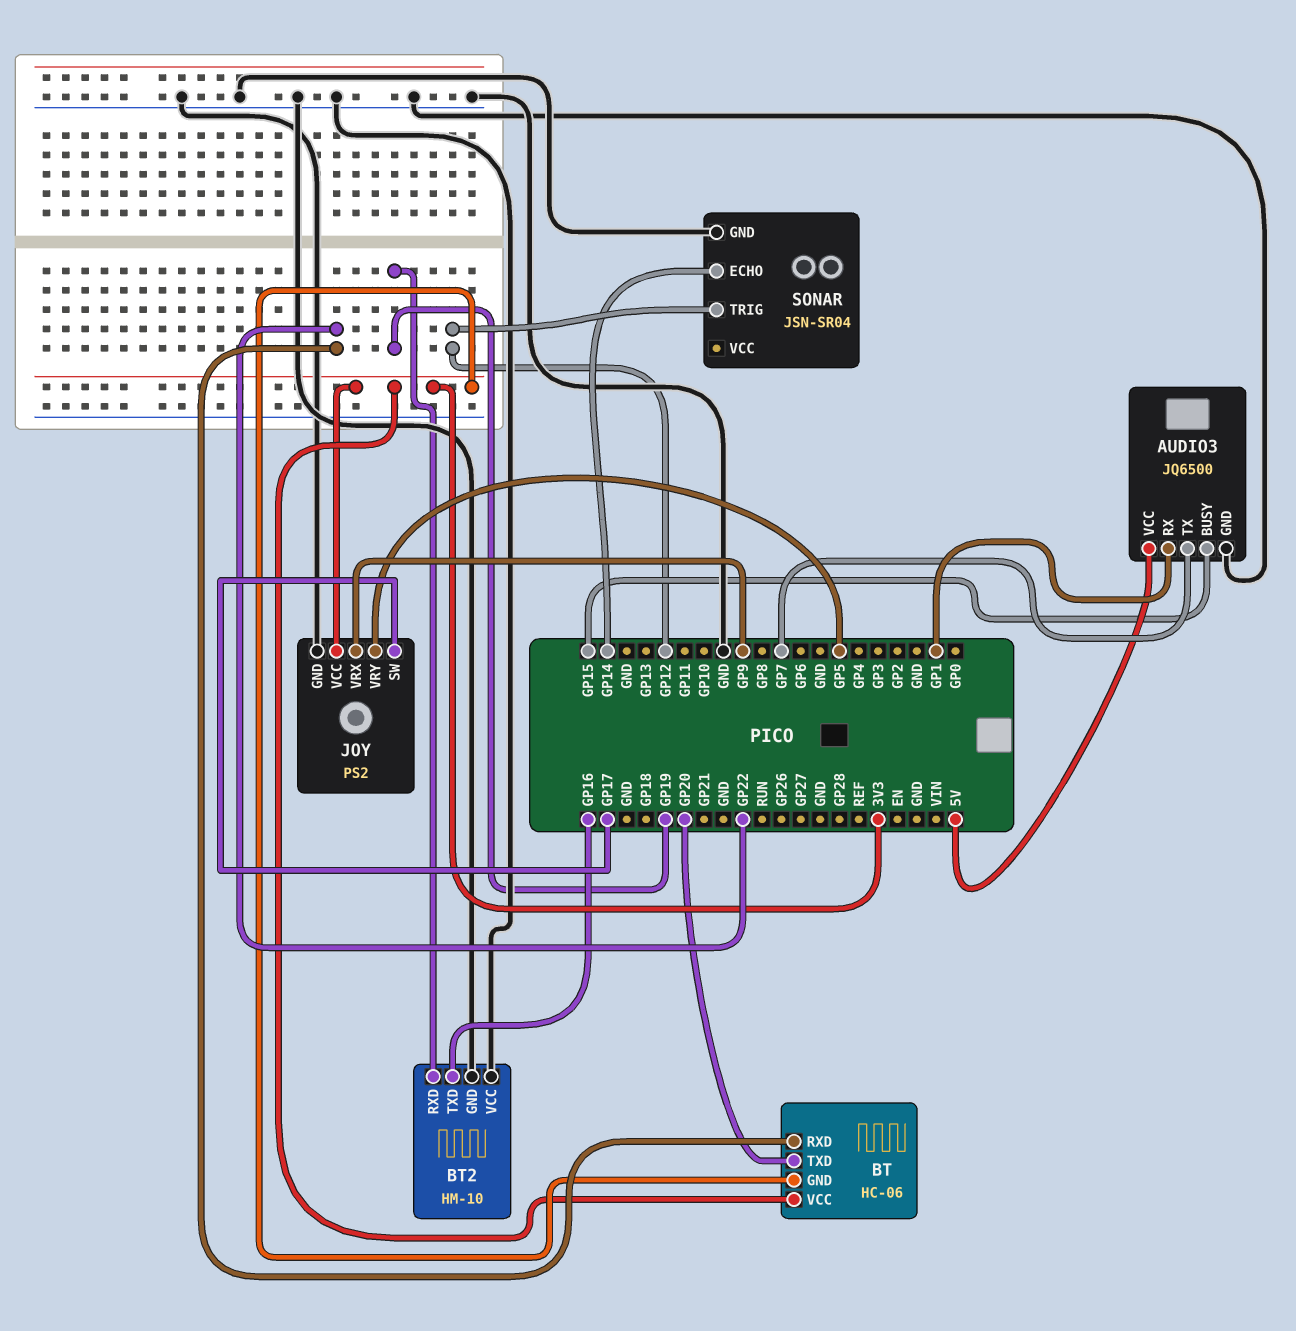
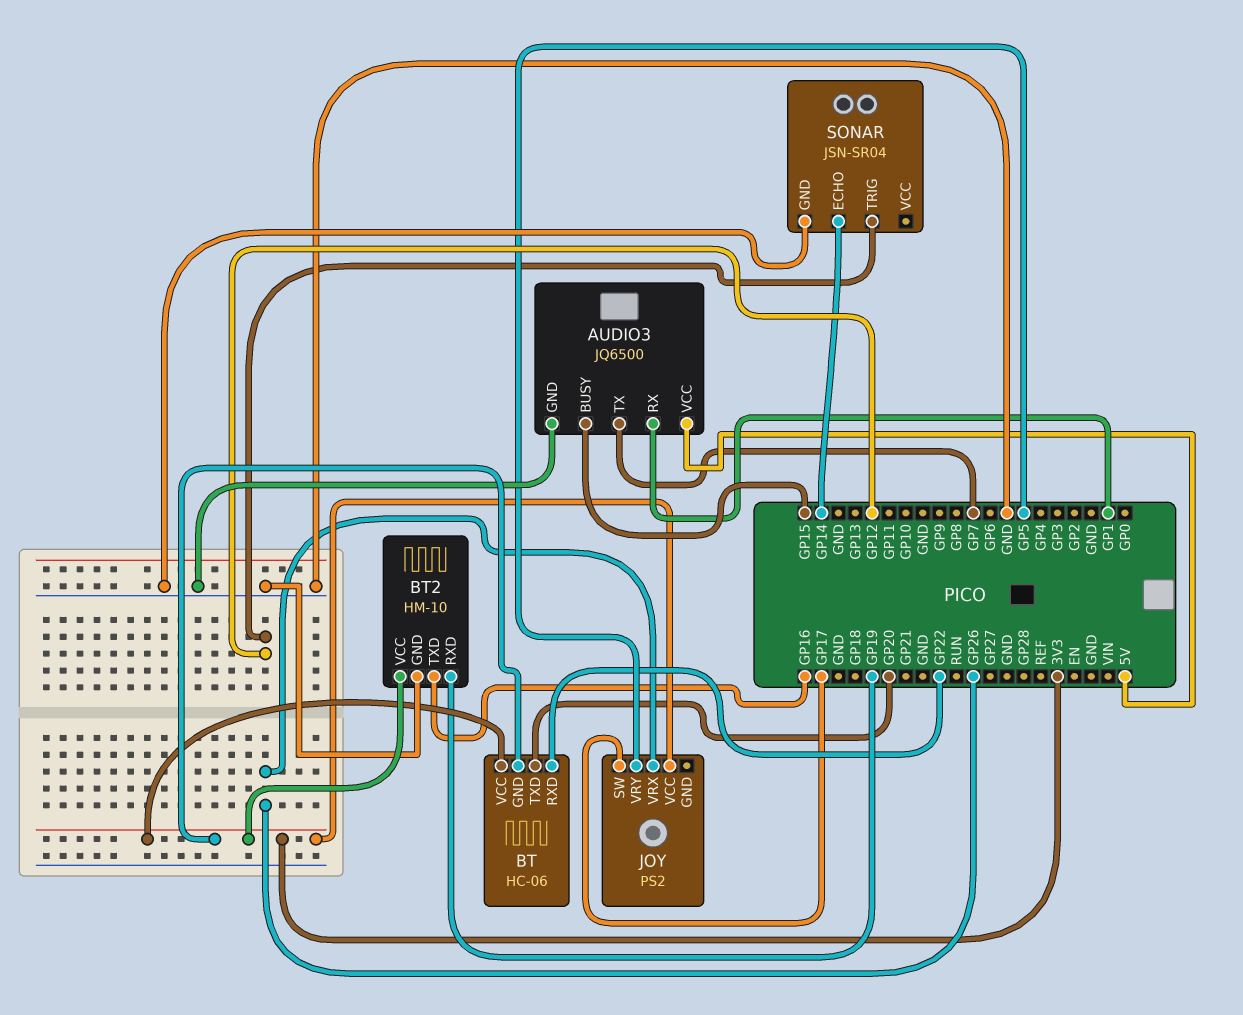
BT2 pin VCC: GND -> 3V3
JOY pin GND: GND -> none
JOY pin VRX: GP9 -> GP26

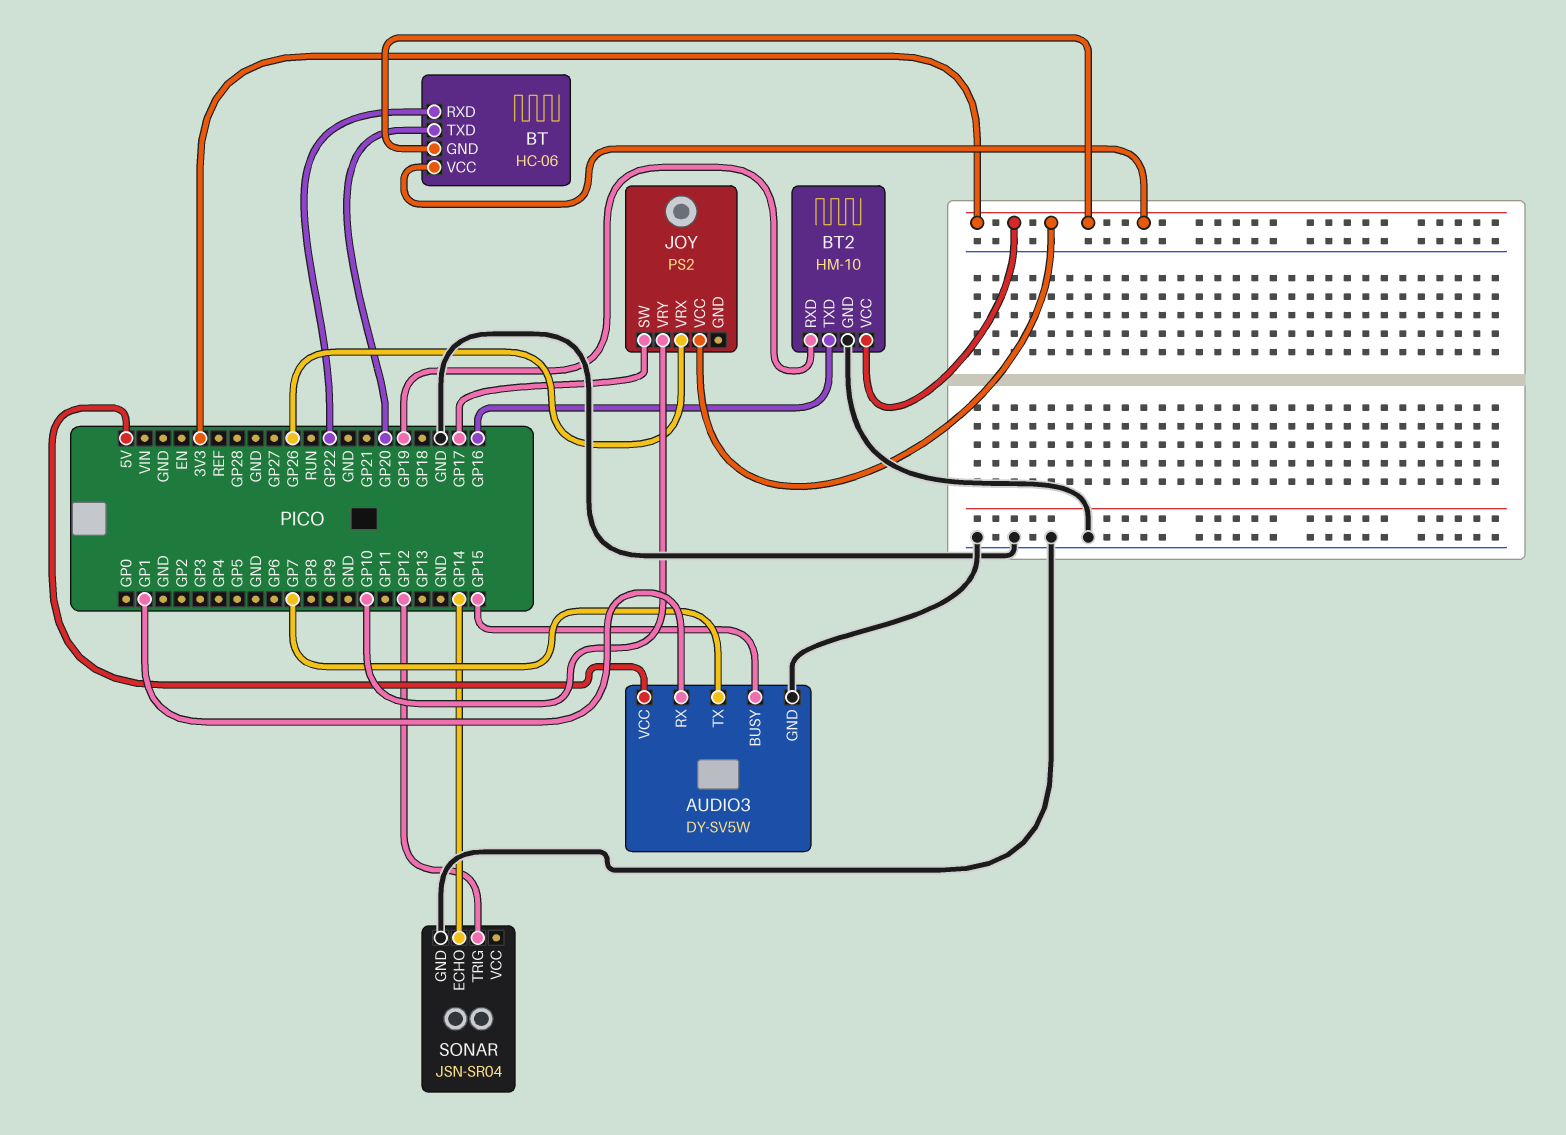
AUDIO3: JQ6500 -> DY-SV5W
JOY pin VRY: GP5 -> GP10

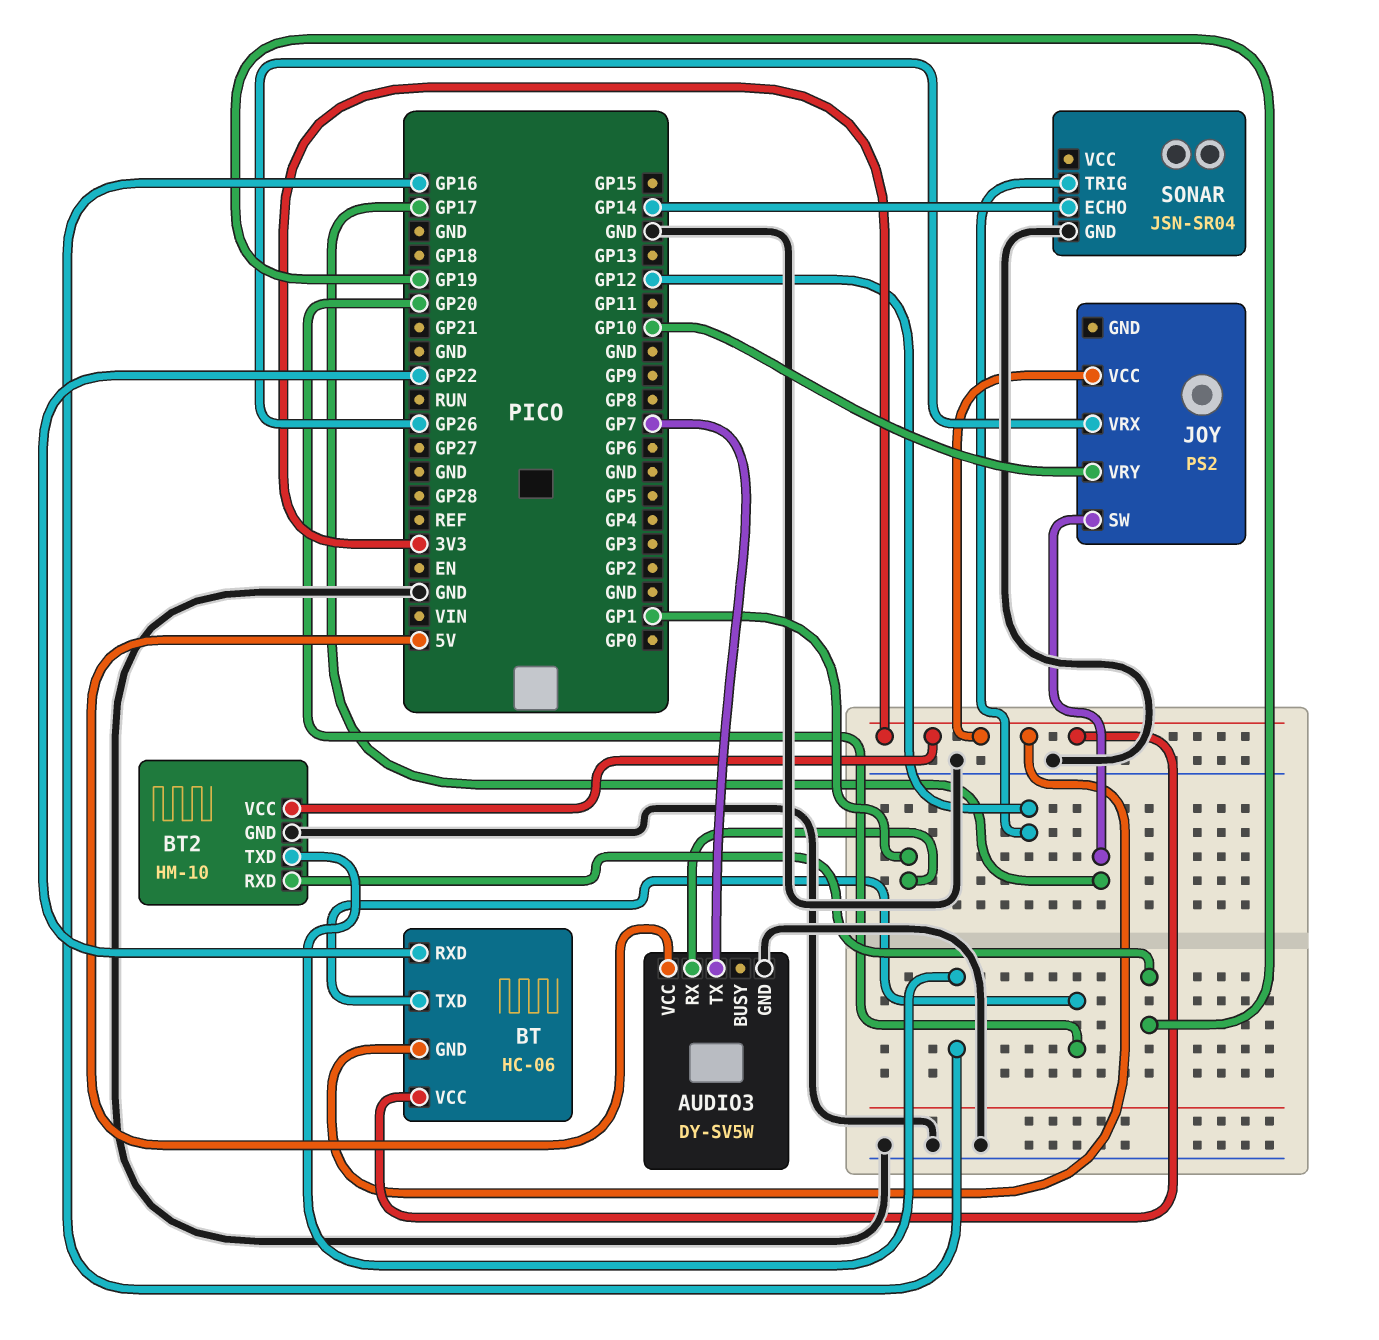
AUDIO3 pin BUSY: GP15 -> none

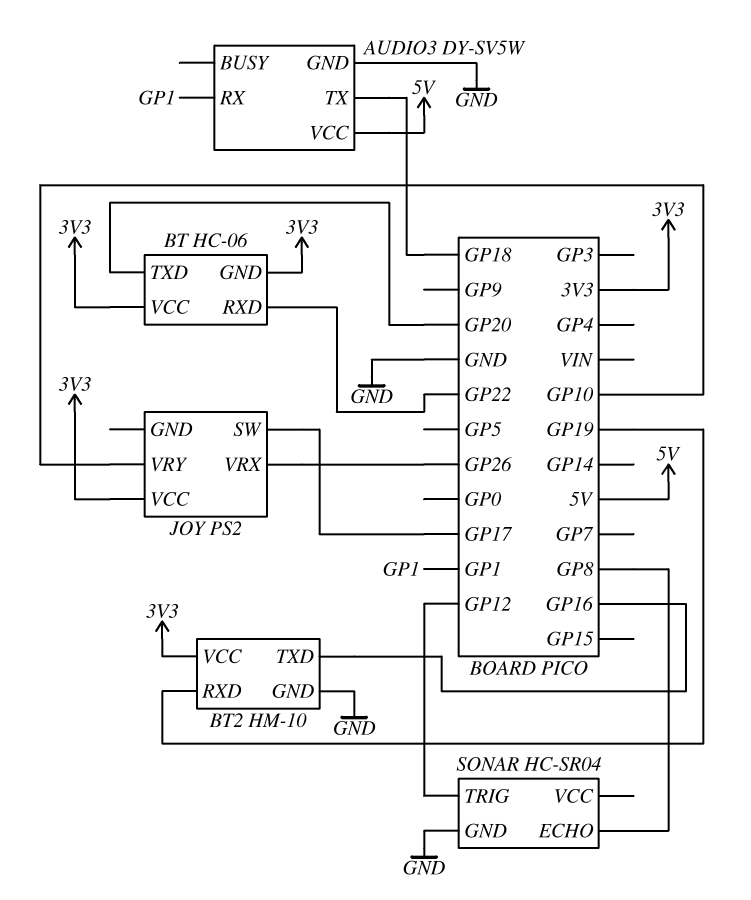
AUDIO3 pin TX: GP7 -> GP18
SONAR: JSN-SR04 -> HC-SR04
SONAR pin ECHO: GP14 -> GP8

